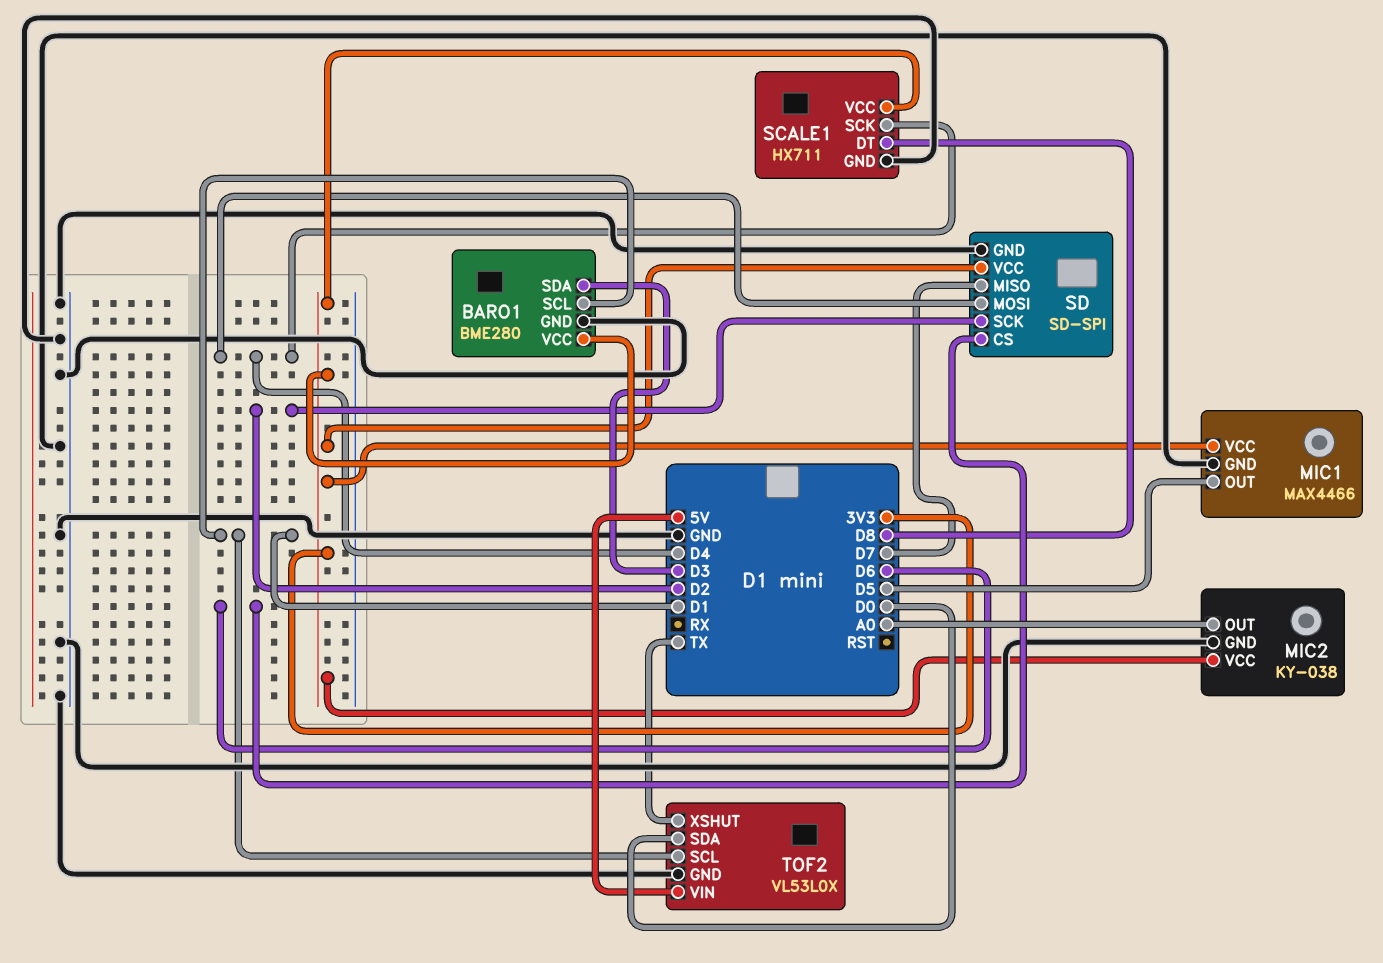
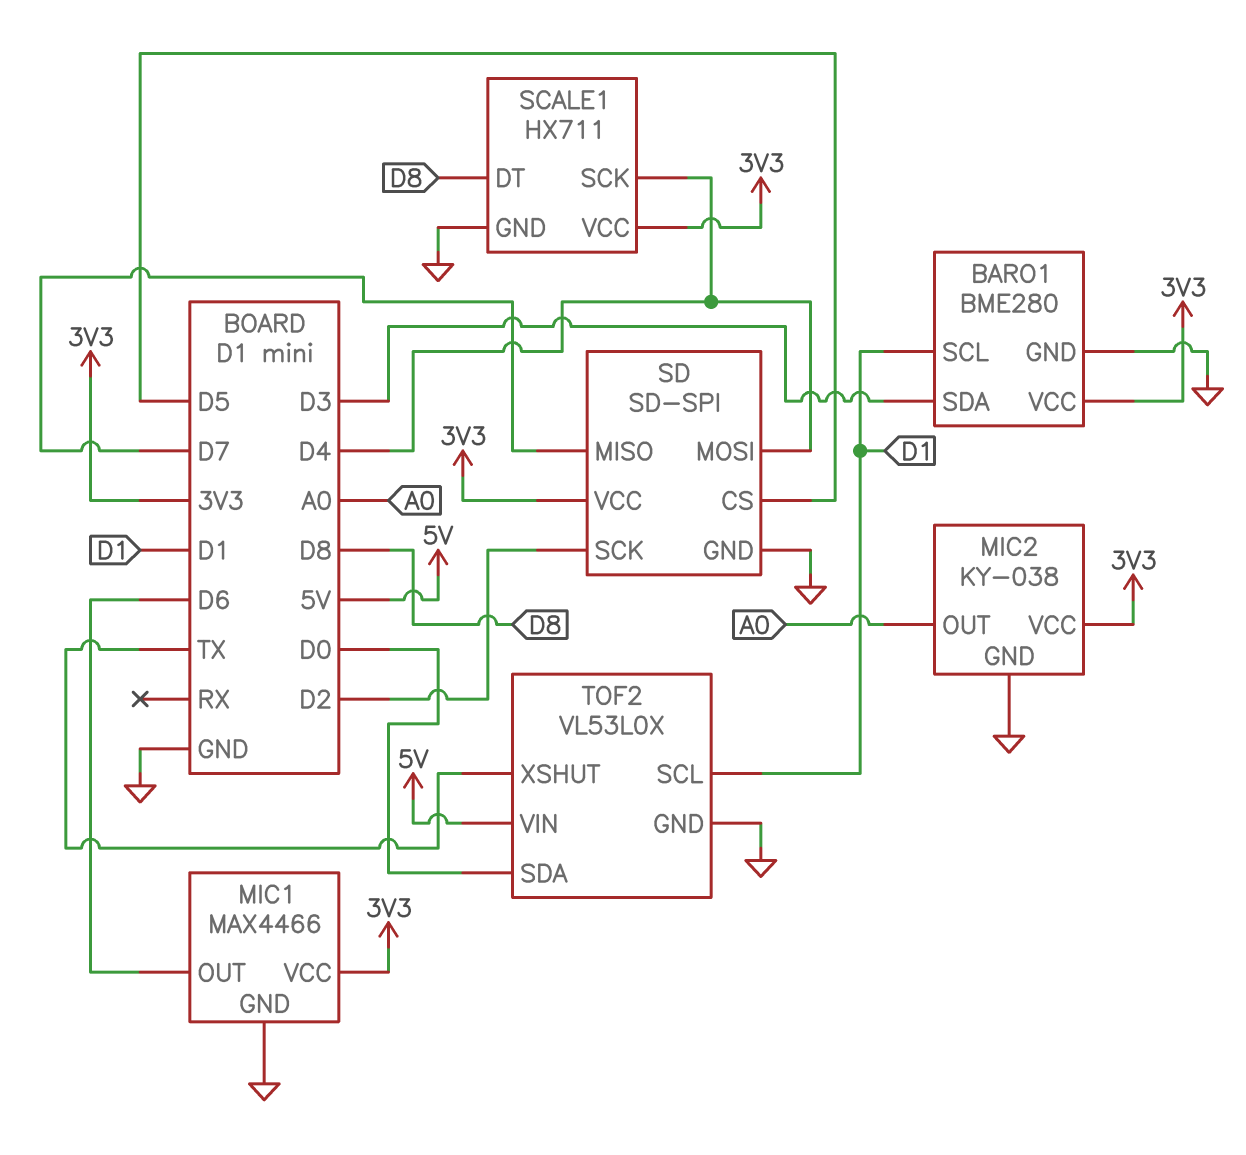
MIC1 pin OUT: D5 -> D6
SD pin CS: D6 -> D5

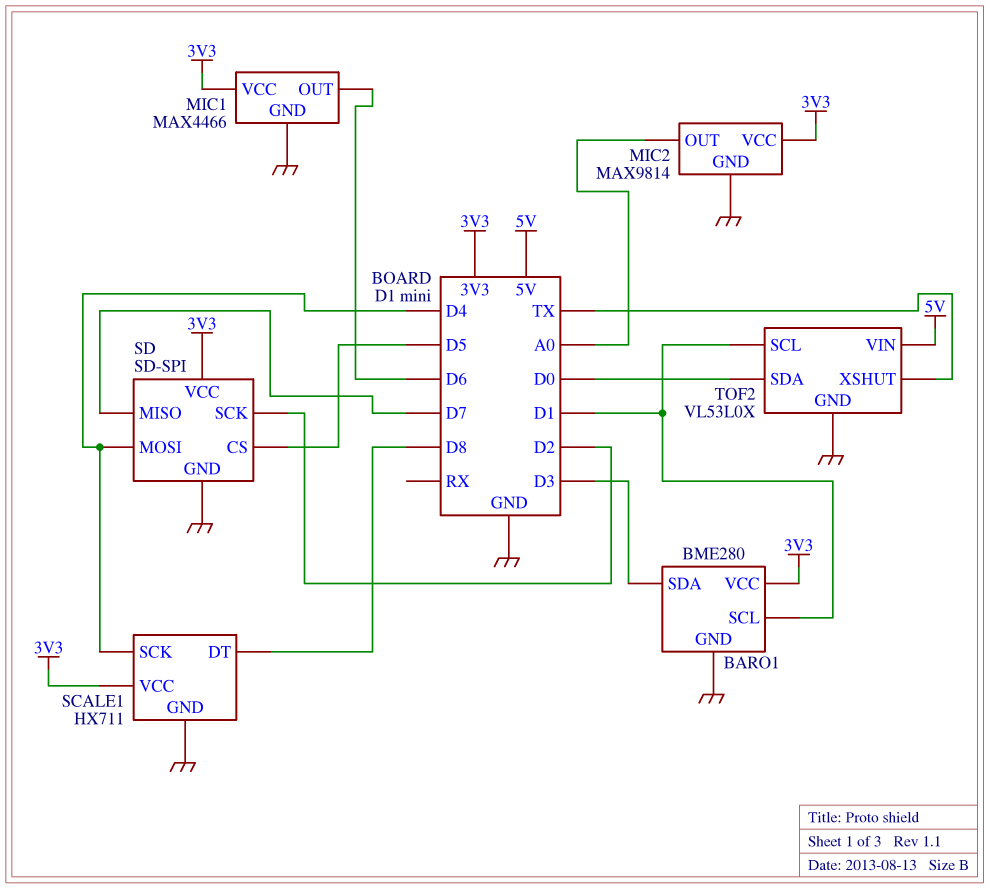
MIC2: KY-038 -> MAX9814

